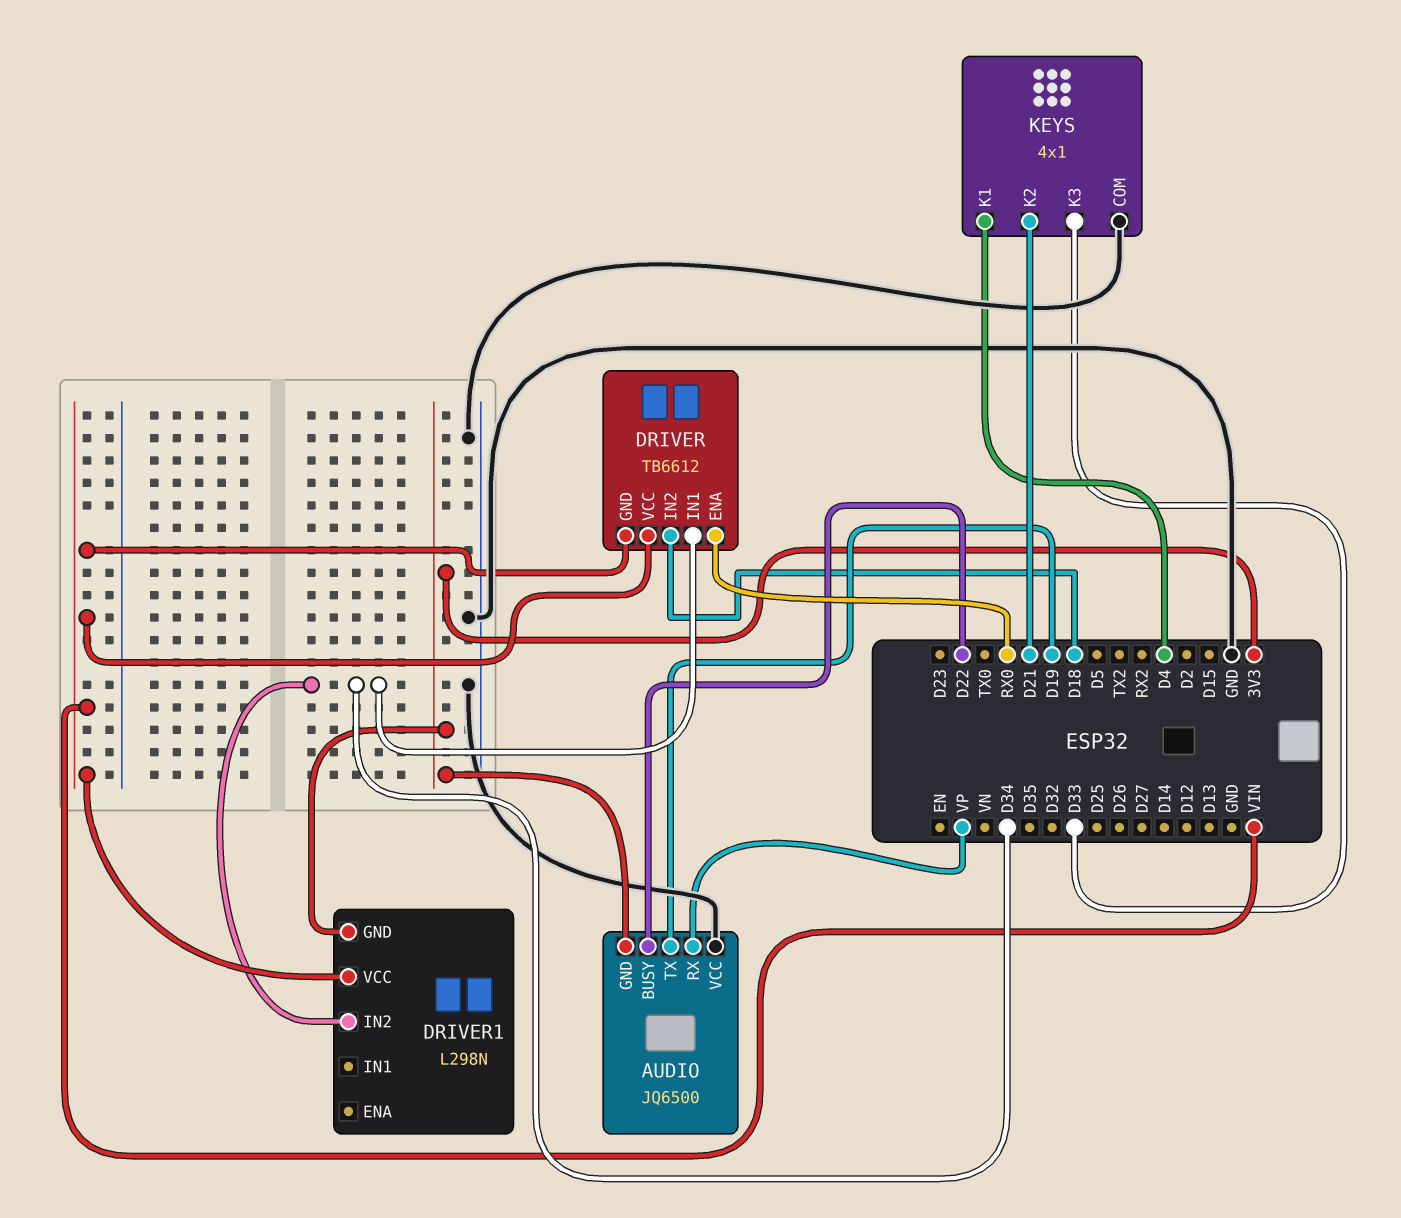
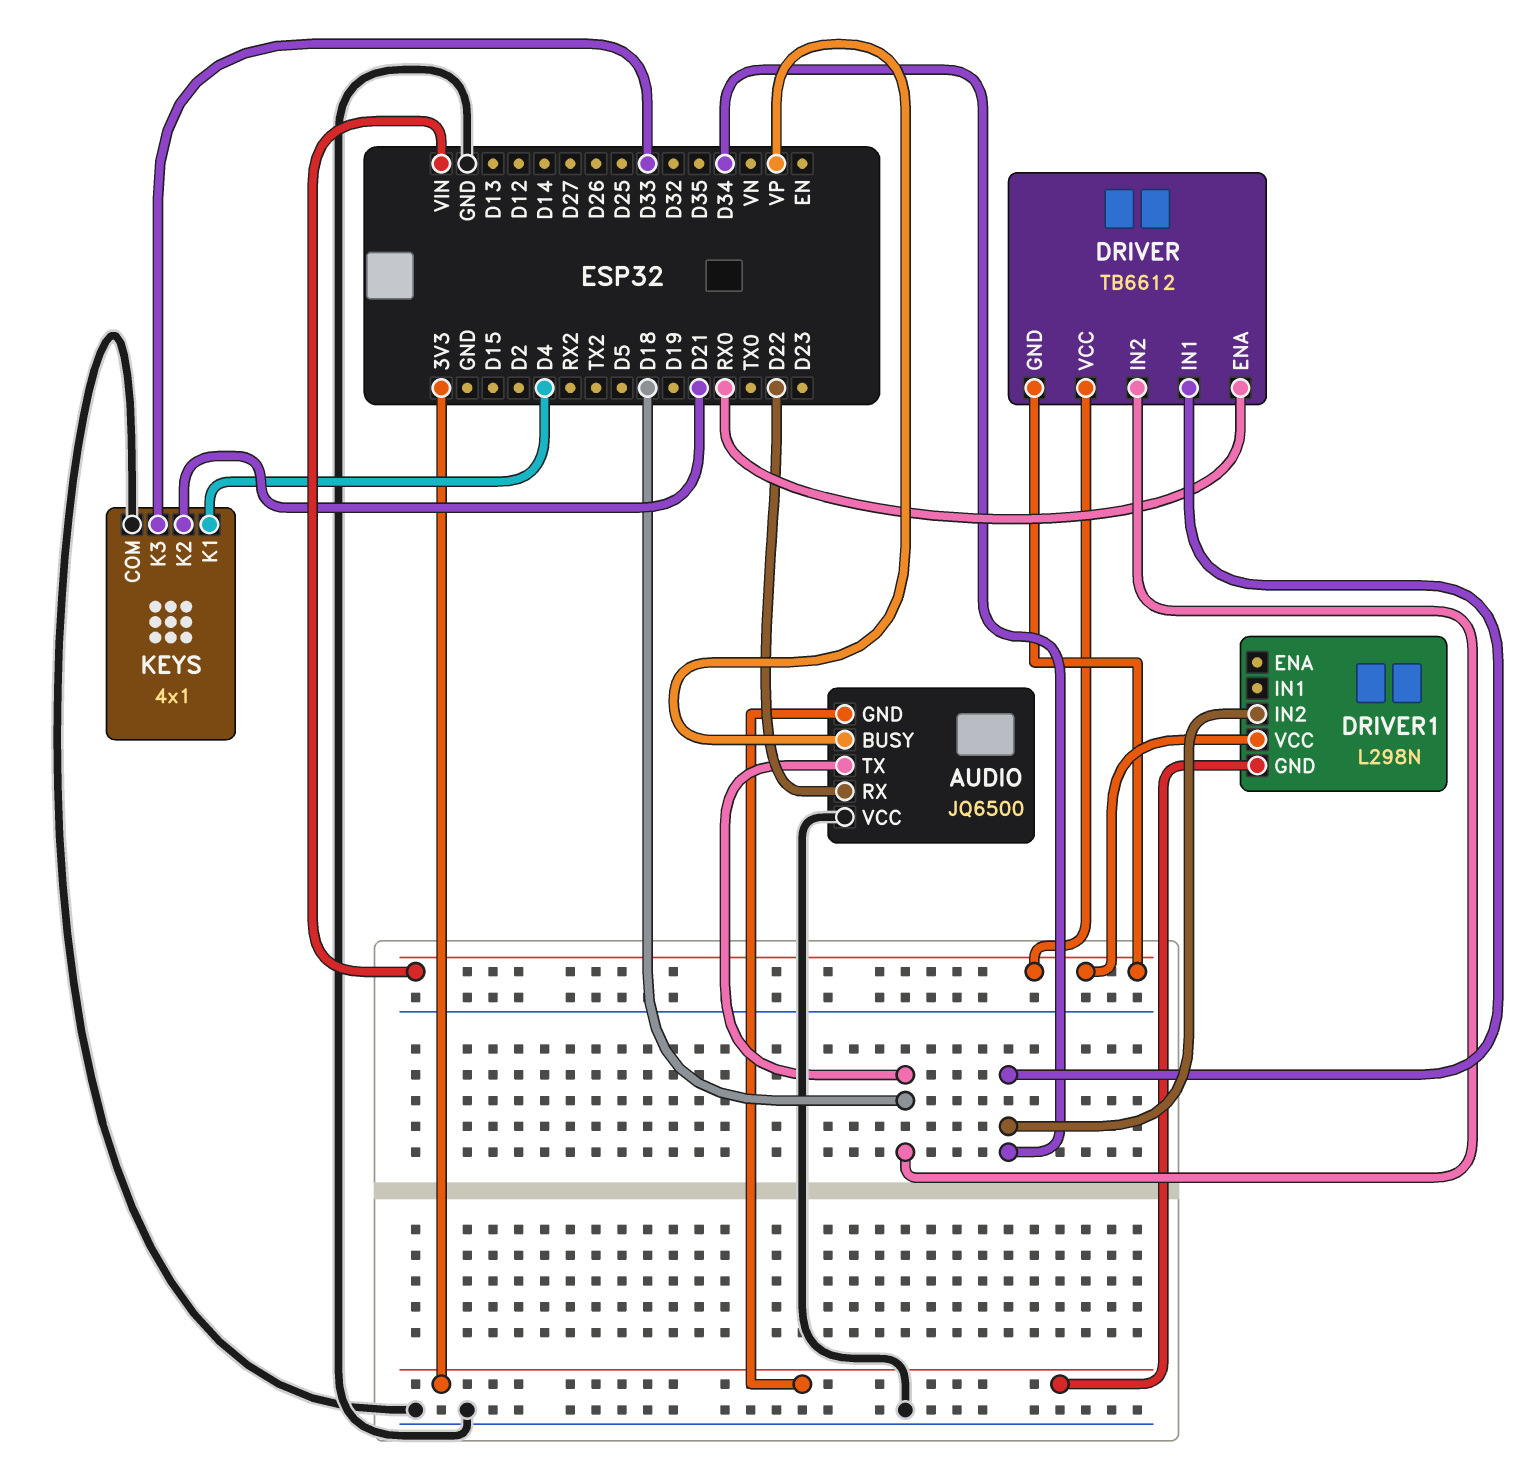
AUDIO pin BUSY: D22 -> VP
AUDIO pin RX: VP -> D22
AUDIO pin TX: D19 -> D18

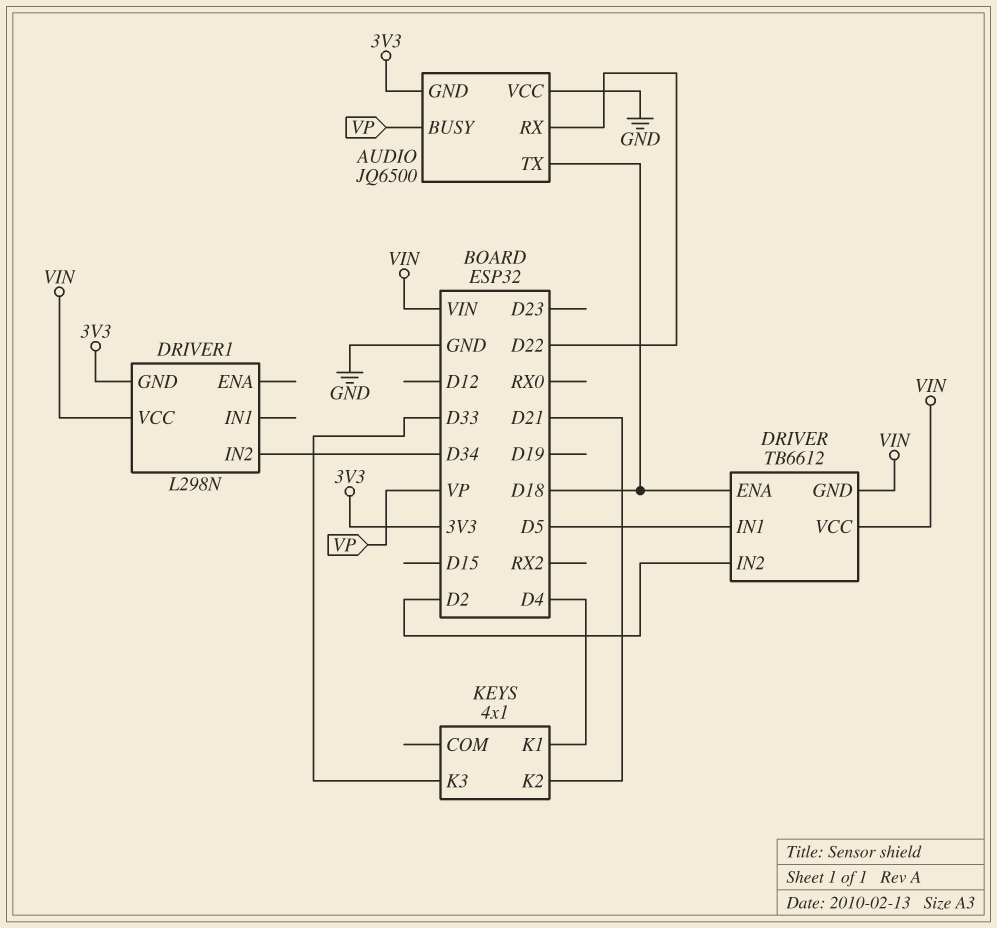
DRIVER pin ENA: RX0 -> D18
DRIVER pin IN1: D34 -> D5
DRIVER pin IN2: D18 -> D2
KEYS pin COM: GND -> none

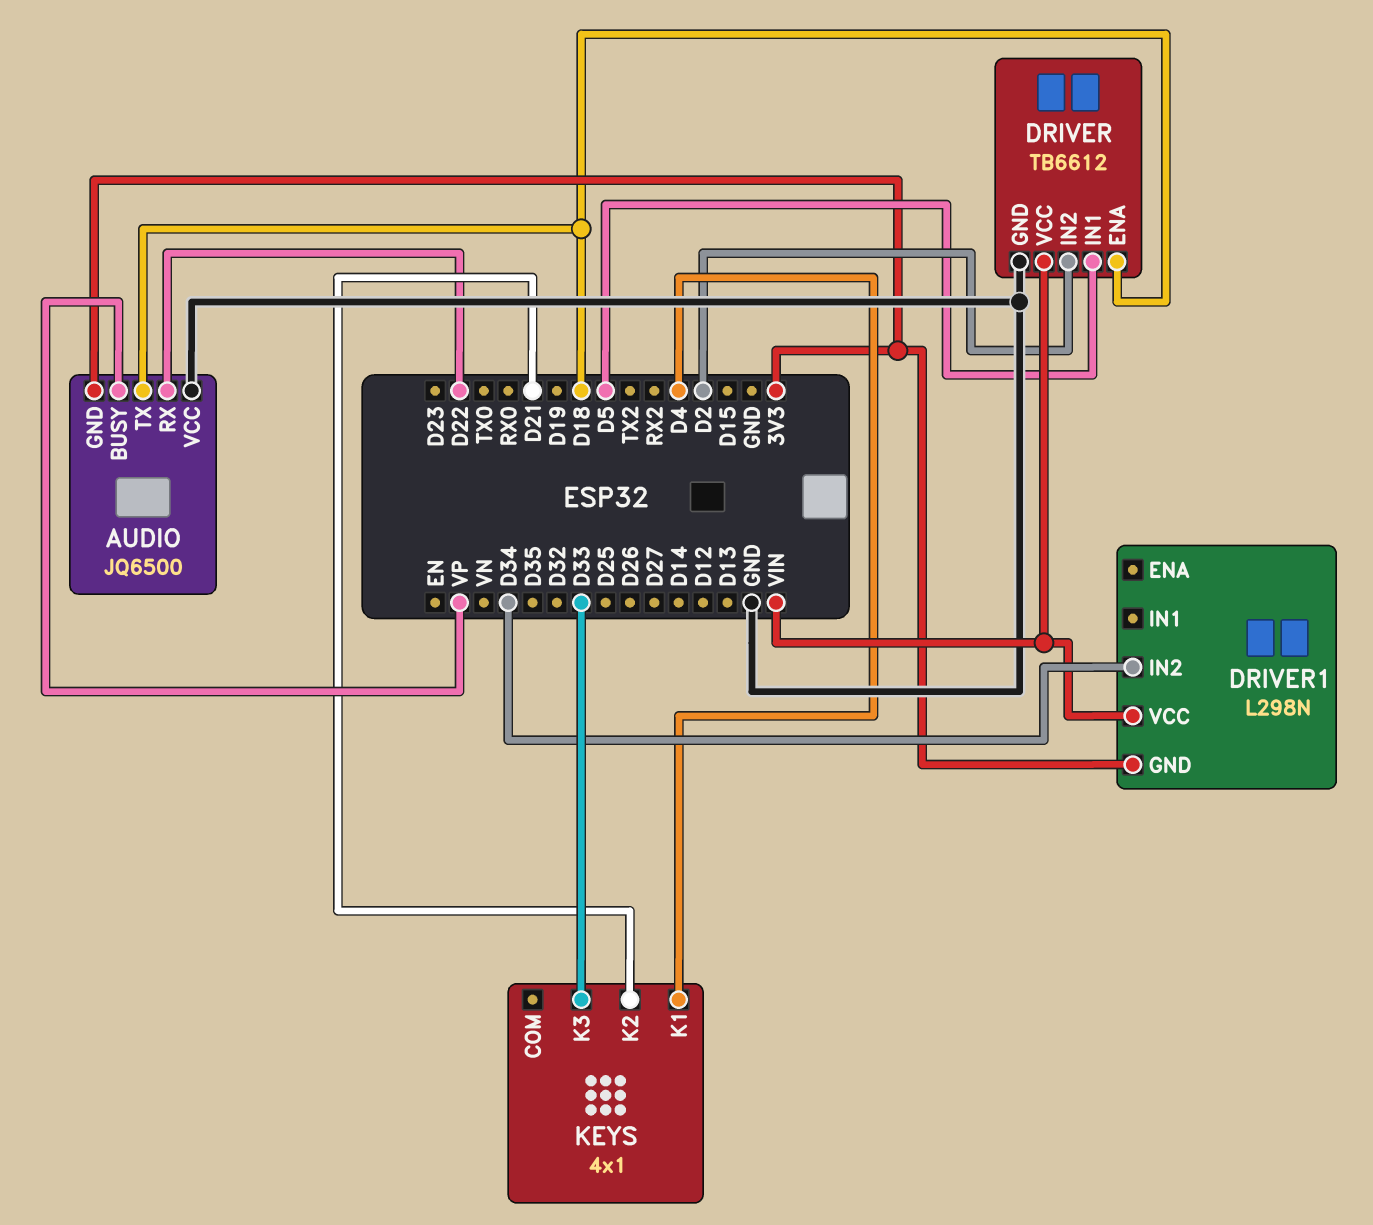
DRIVER pin GND: VIN -> GND

